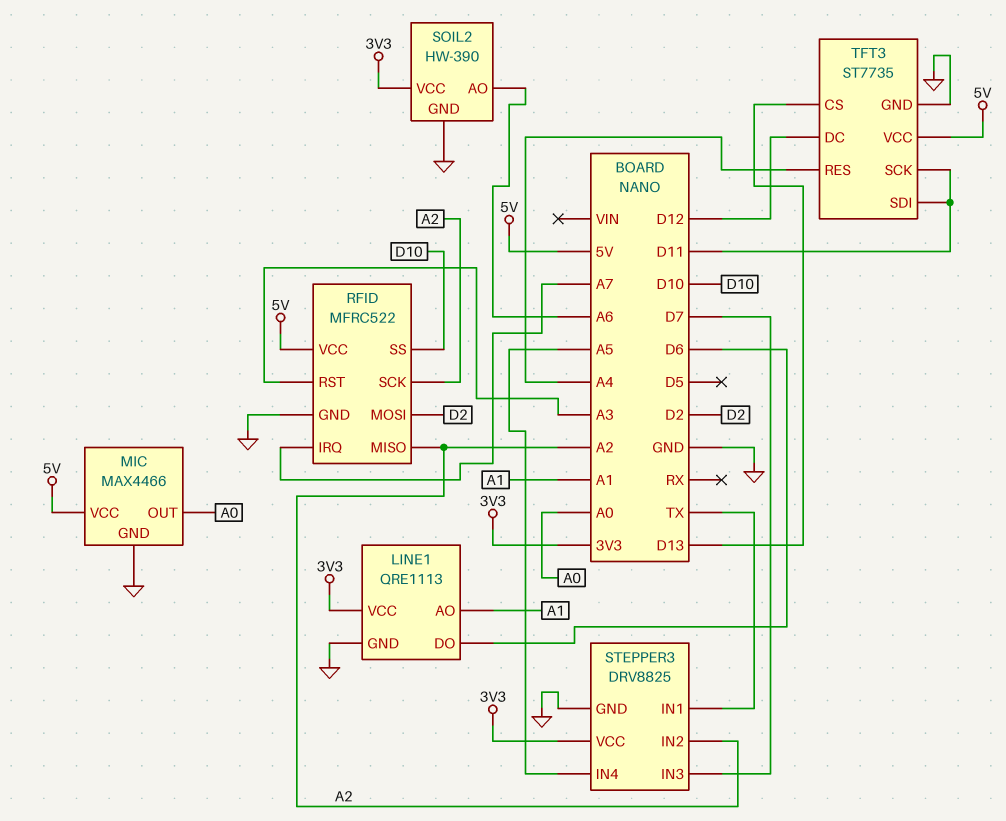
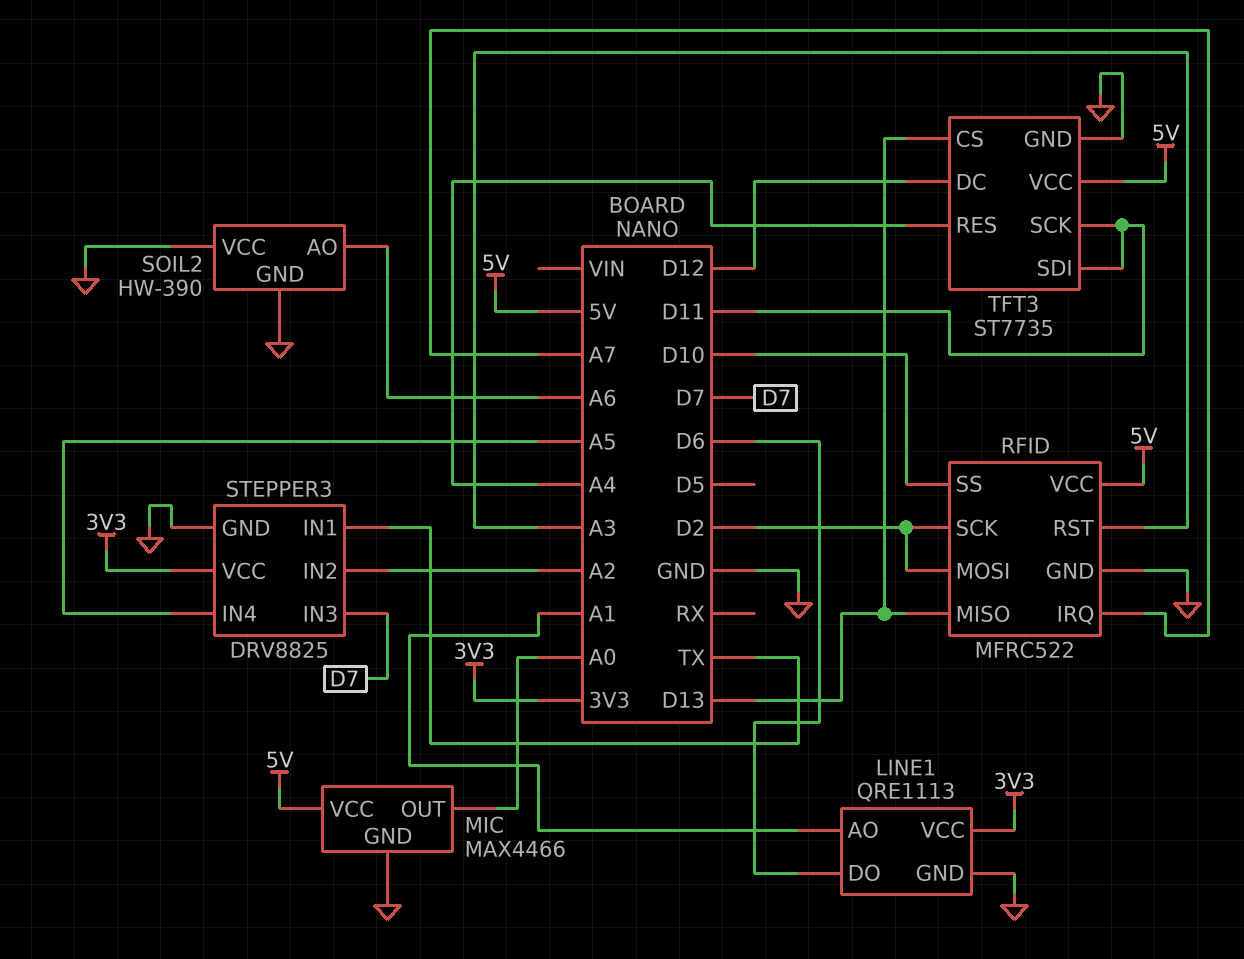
RFID pin MISO: A2 -> D13
RFID pin SCK: A2 -> D2
SOIL2 pin VCC: 3V3 -> GND

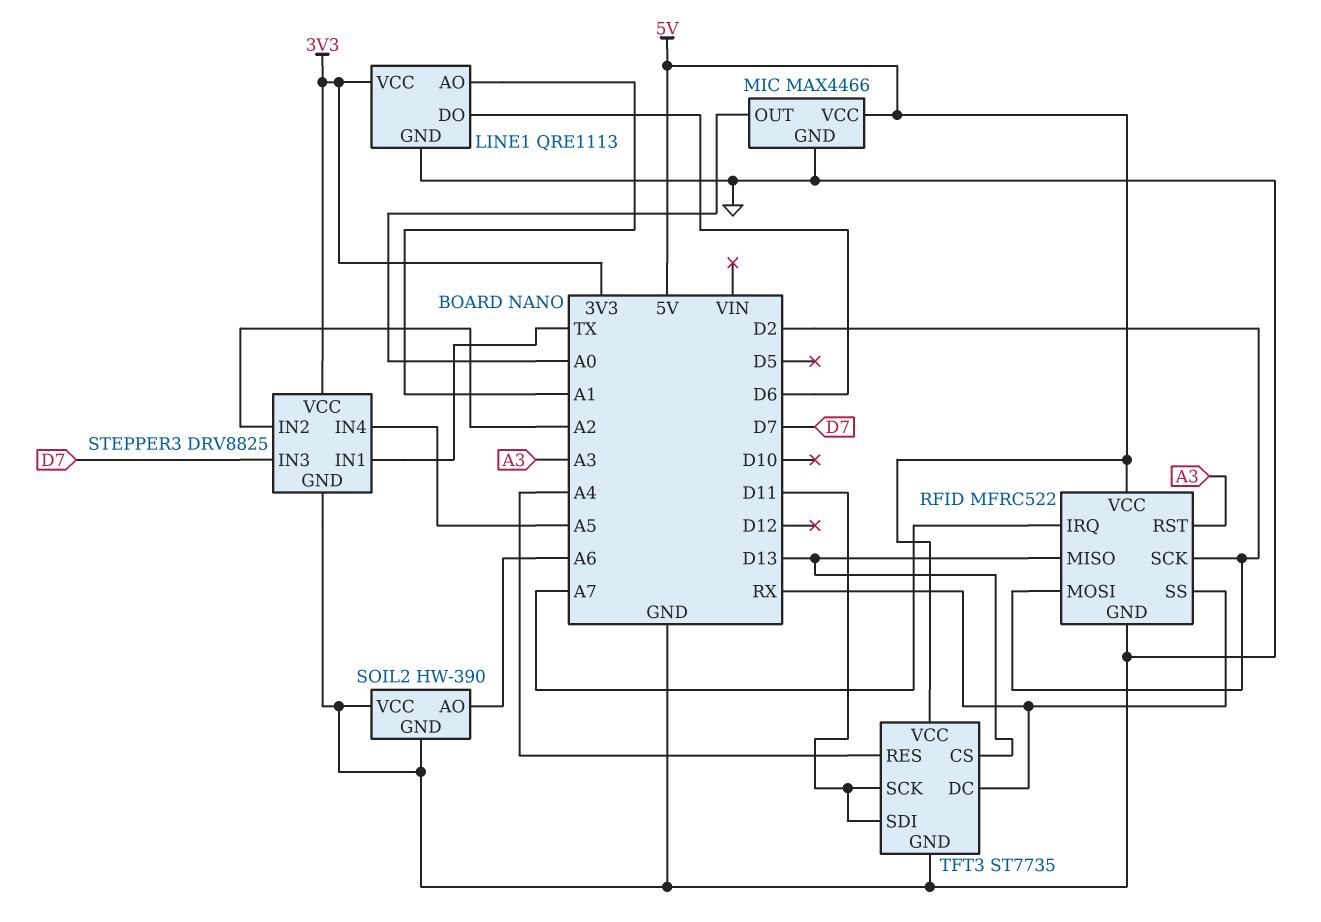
RFID pin SS: D10 -> RX
TFT3 pin DC: D12 -> RX

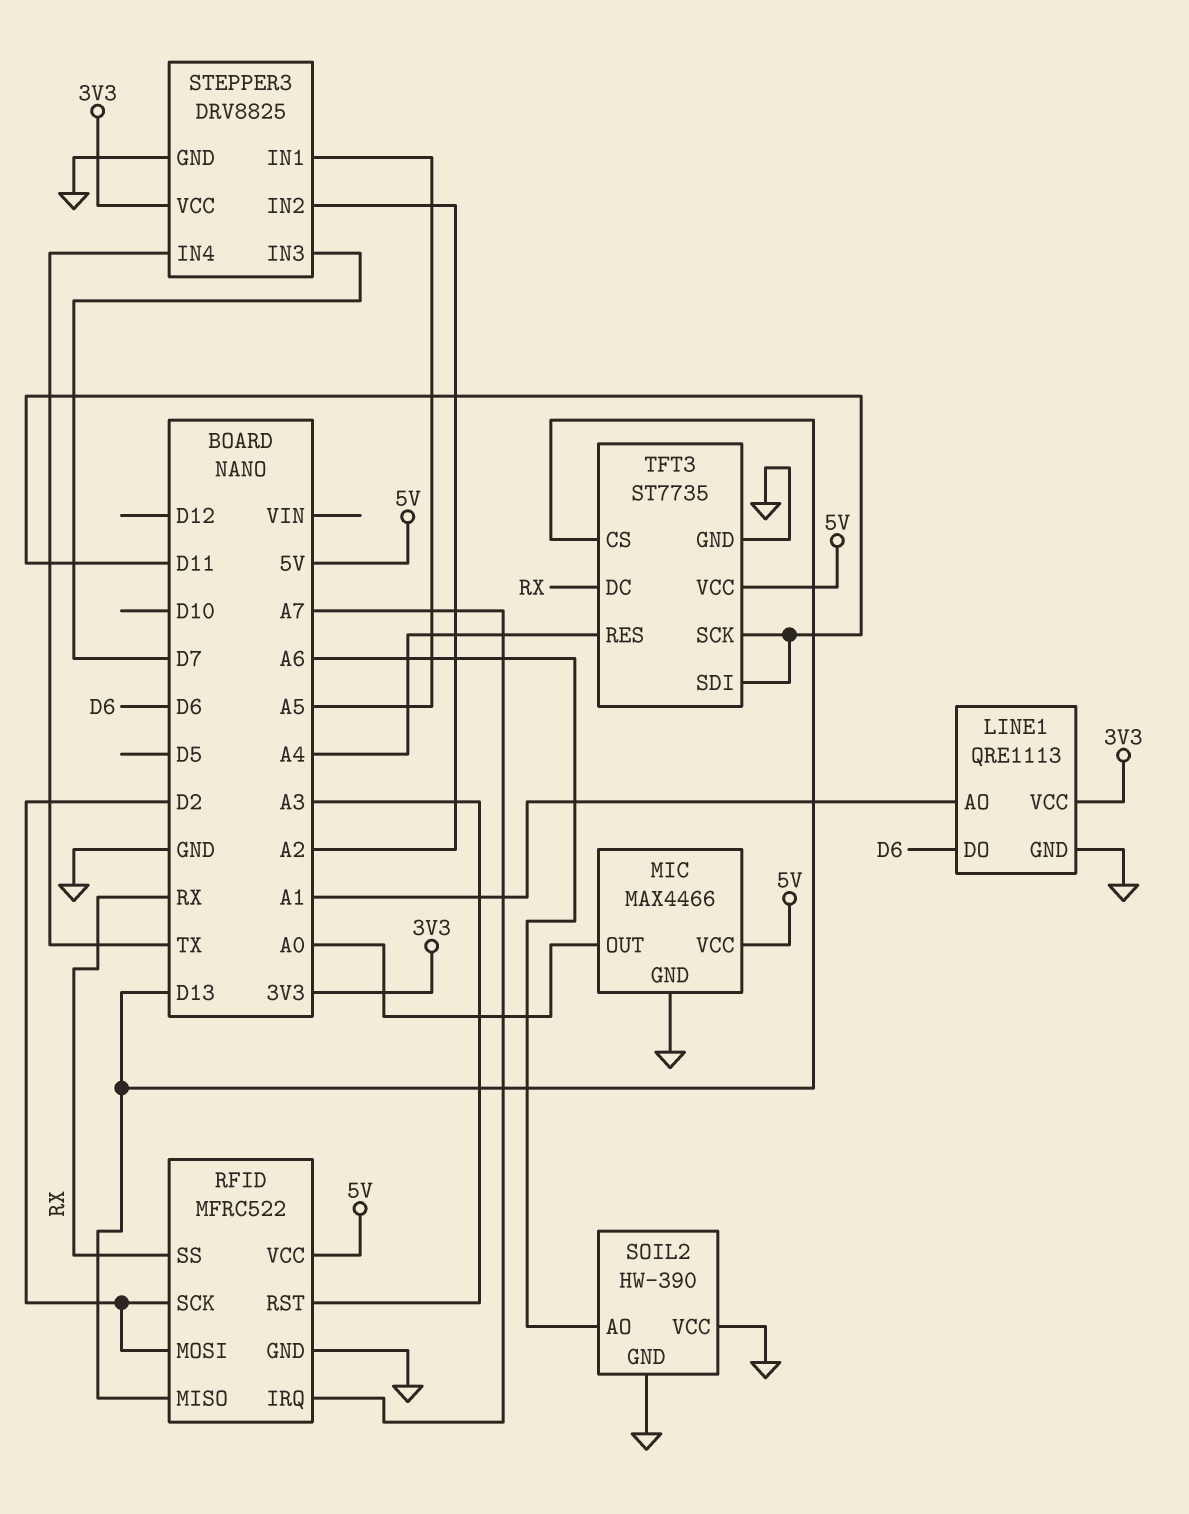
STEPPER3 pin IN1: TX -> A5
STEPPER3 pin IN4: A5 -> TX

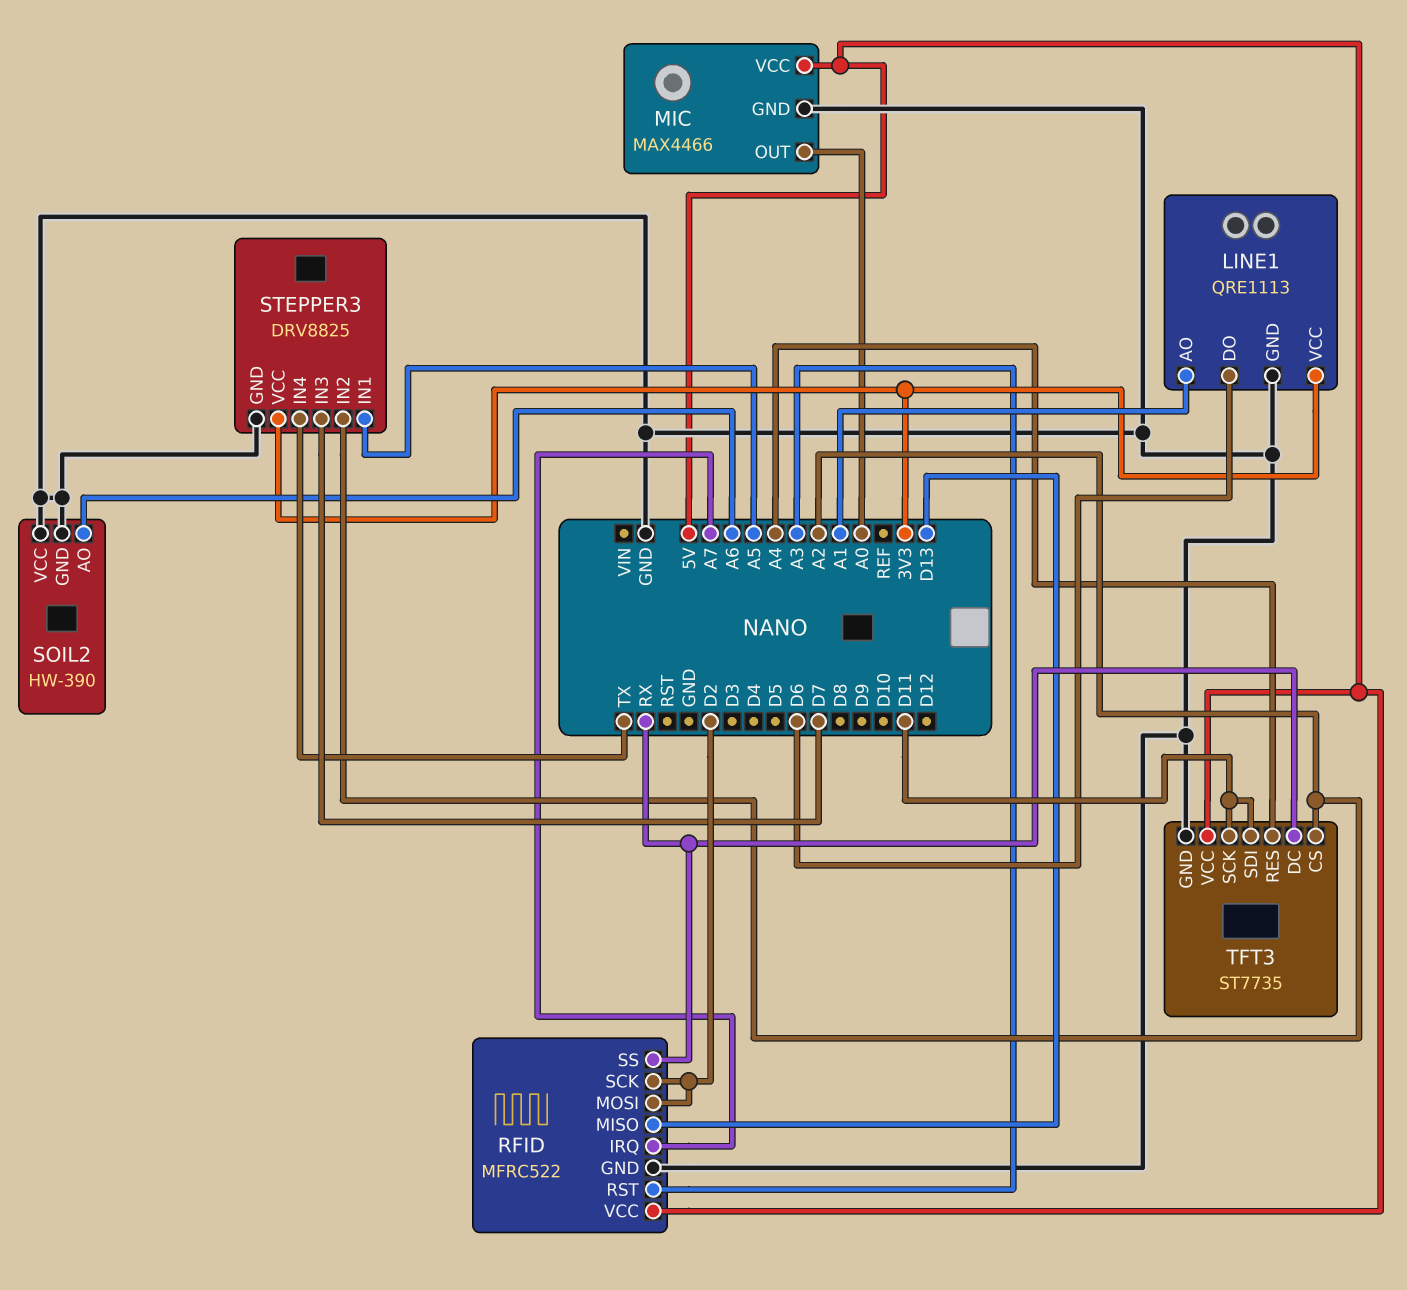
TFT3 pin CS: D13 -> A2

